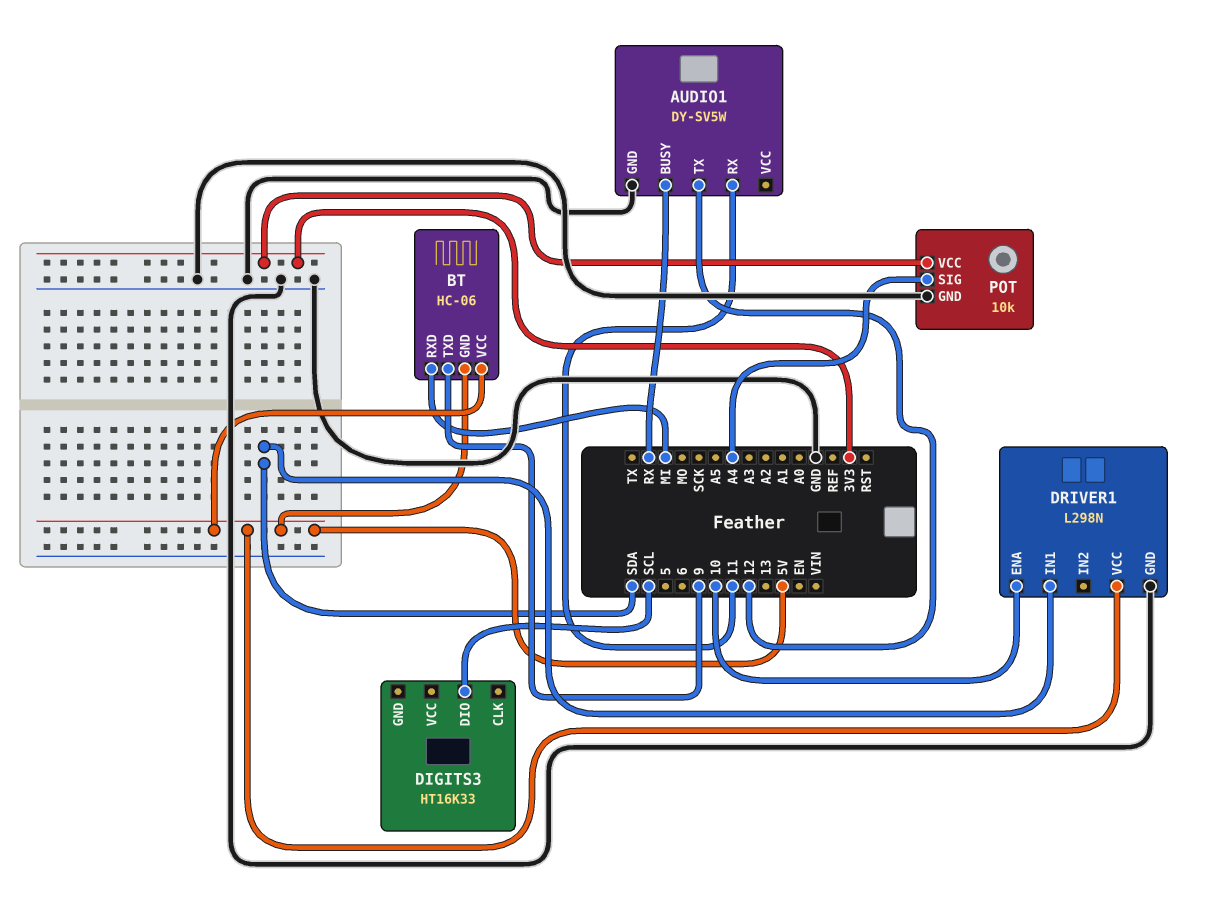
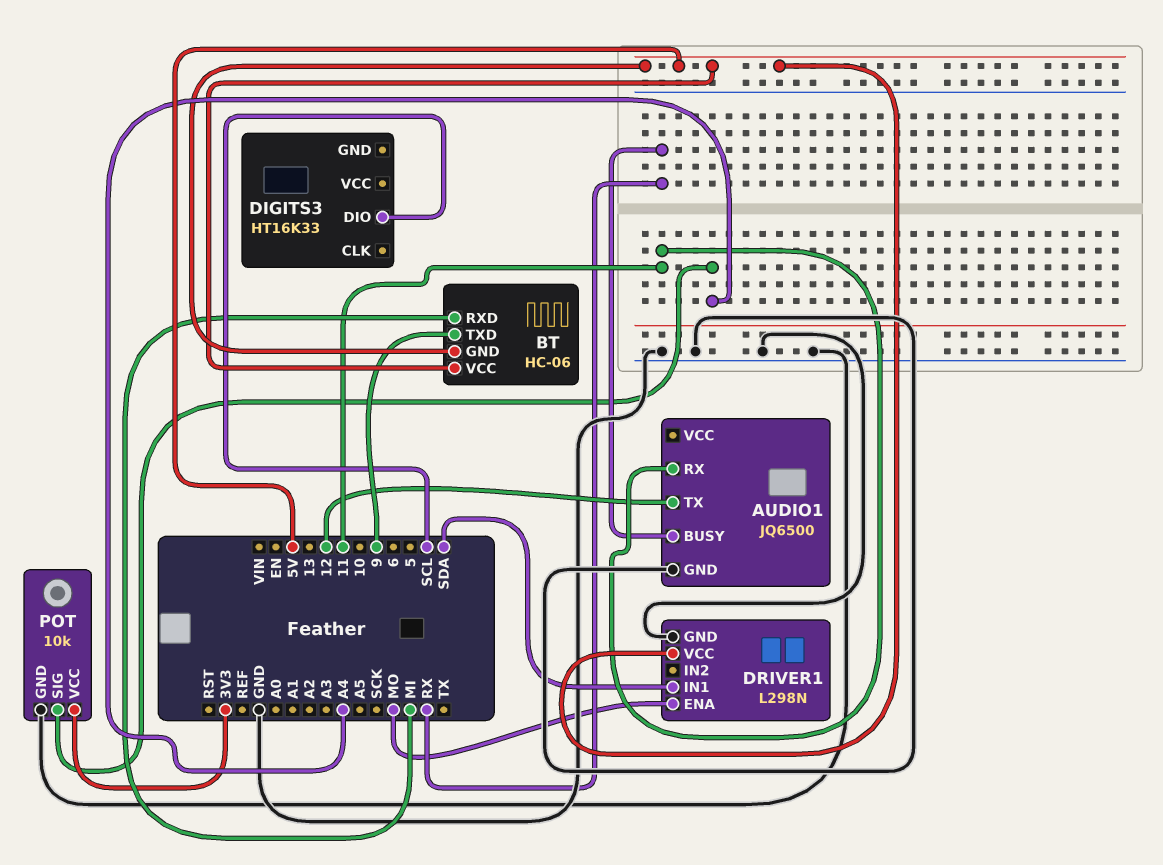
AUDIO1: DY-SV5W -> JQ6500
DRIVER1 pin ENA: 10 -> MO

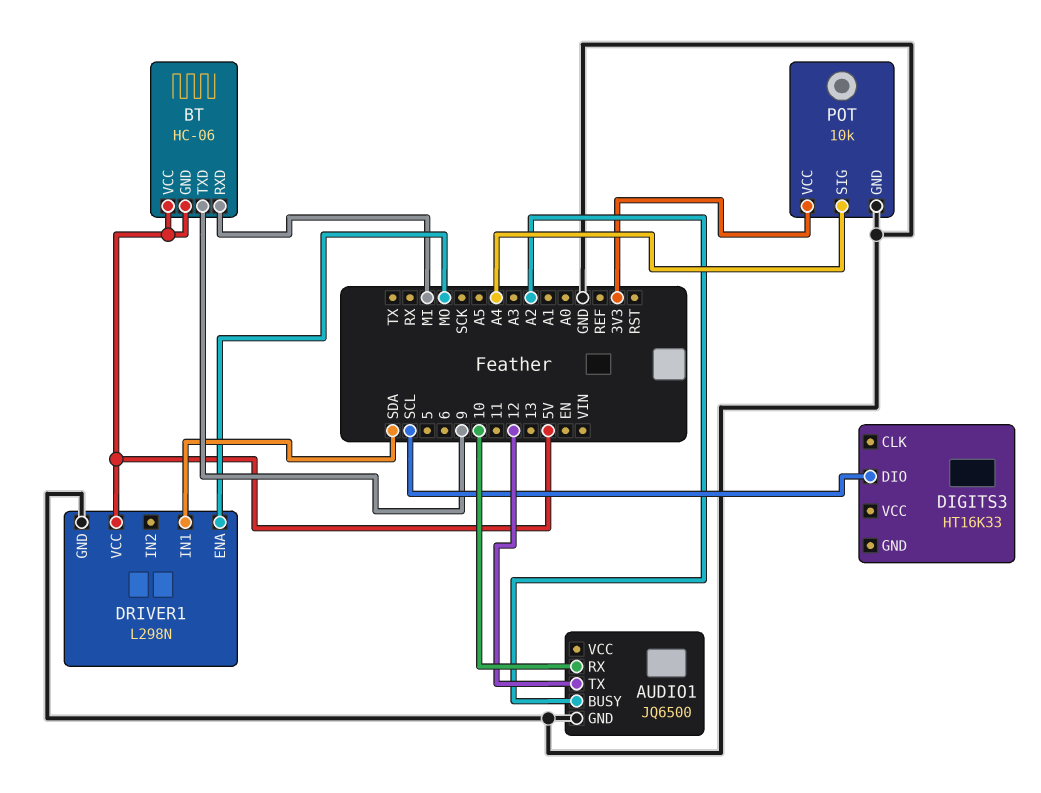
AUDIO1 pin BUSY: RX -> A2
AUDIO1 pin RX: 11 -> 10

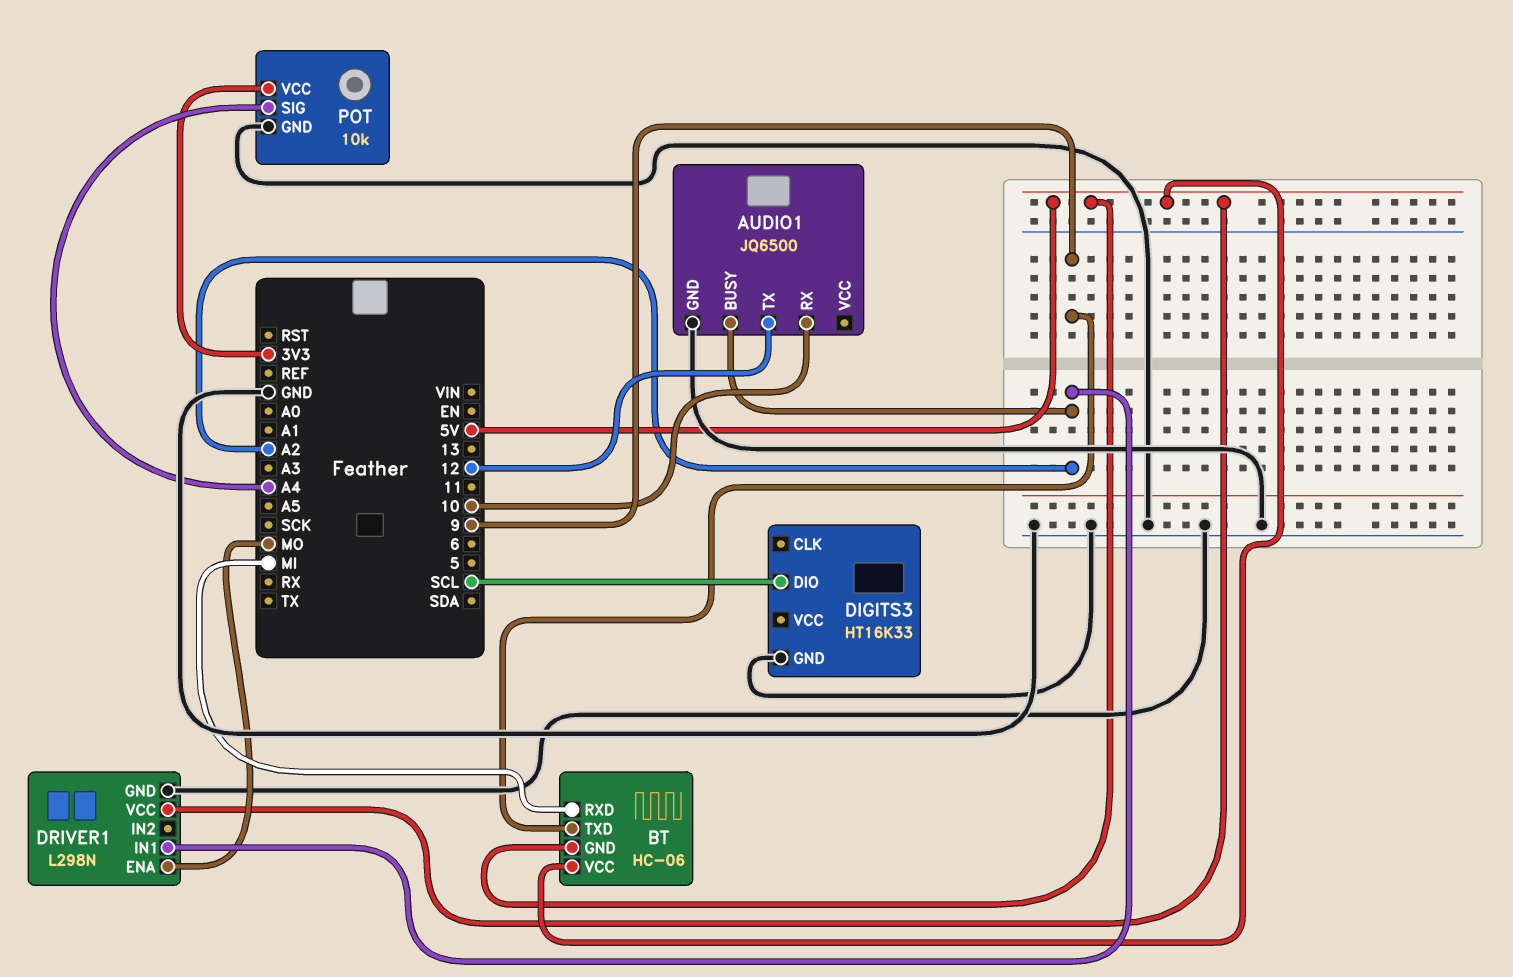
DIGITS3 pin GND: none -> GND
DRIVER1 pin IN1: SDA -> A2

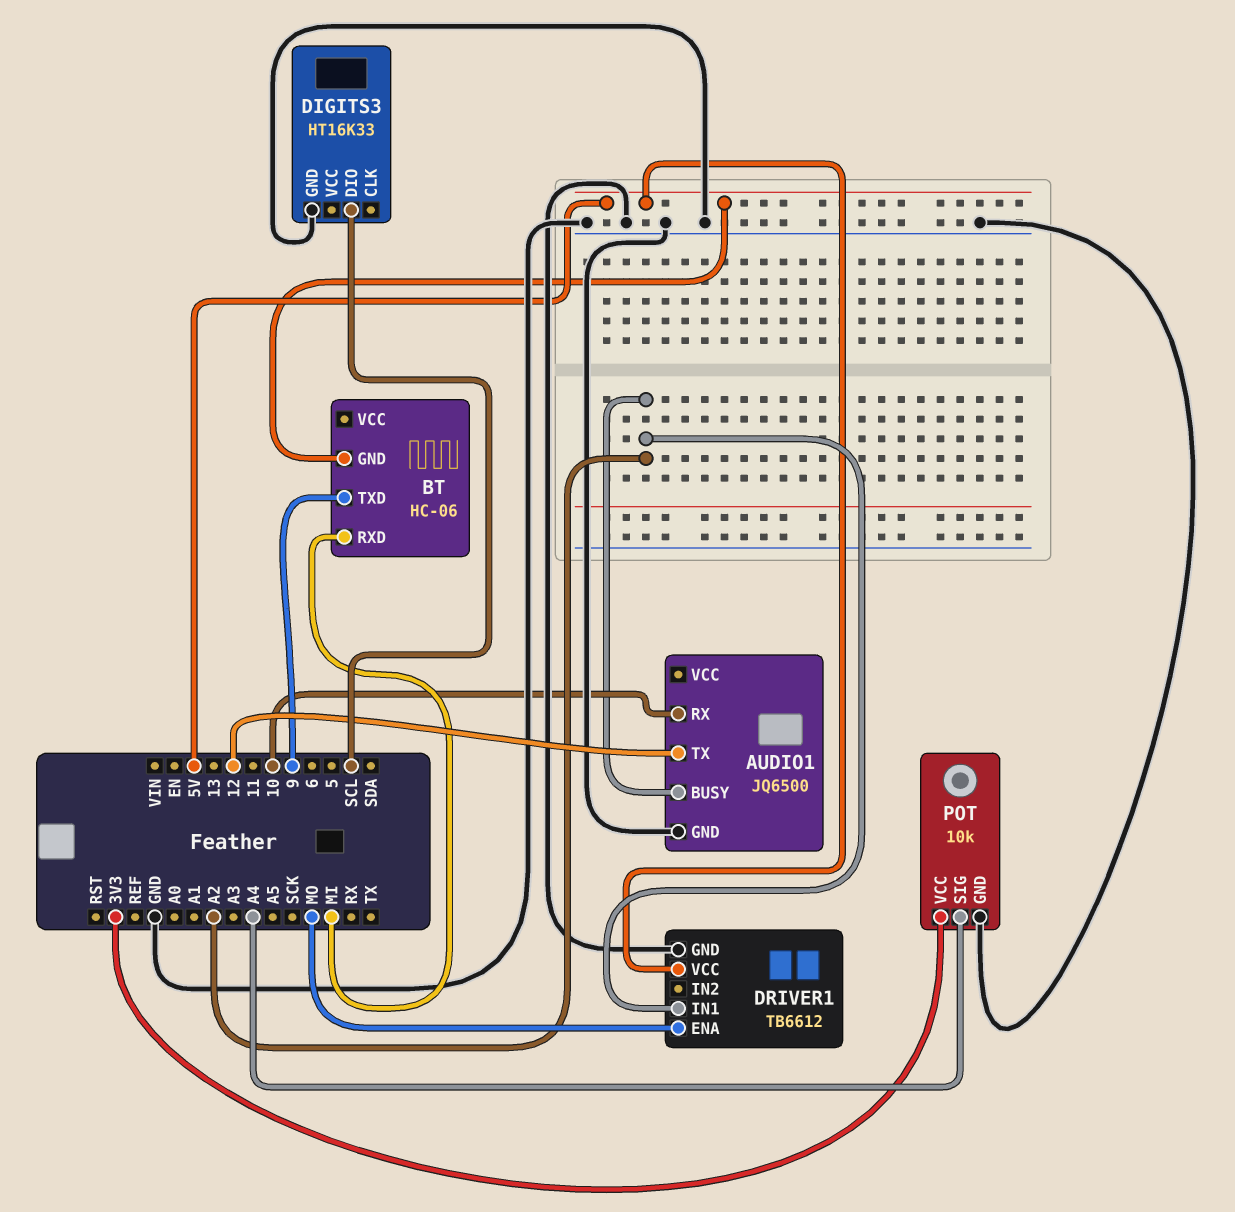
BT pin VCC: 5V -> none
DRIVER1: L298N -> TB6612

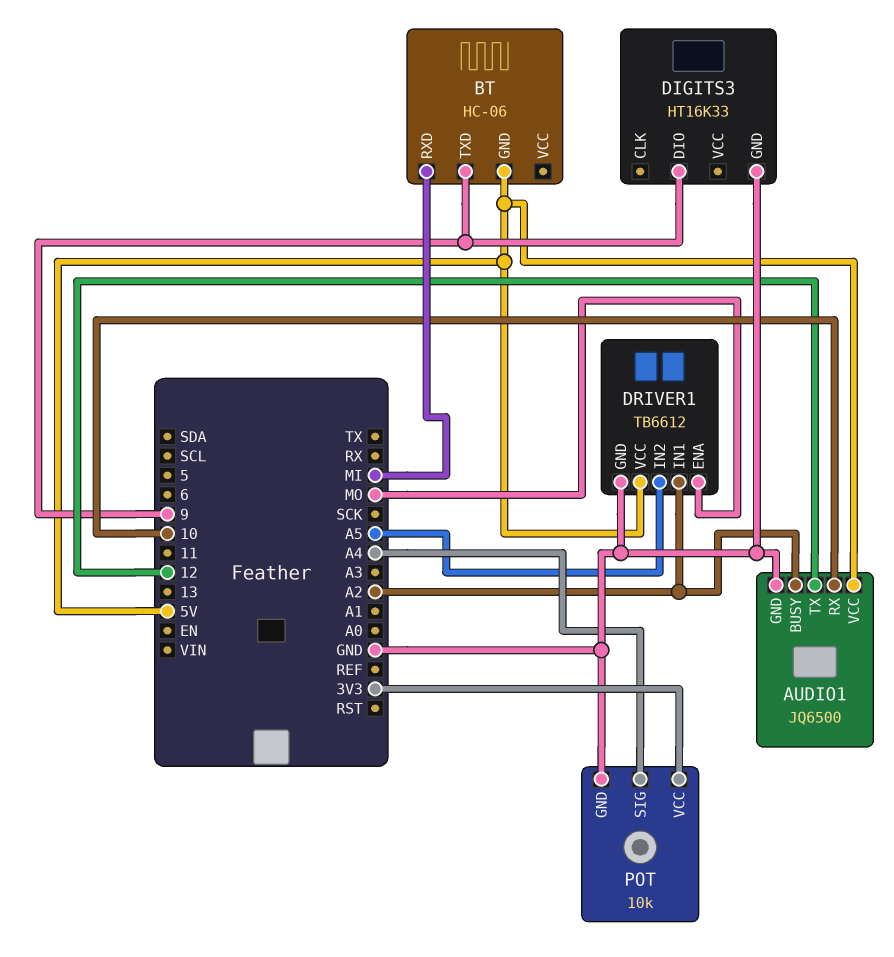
AUDIO1 pin VCC: none -> 5V
DIGITS3 pin DIO: SCL -> 9
DRIVER1 pin IN2: none -> A5

